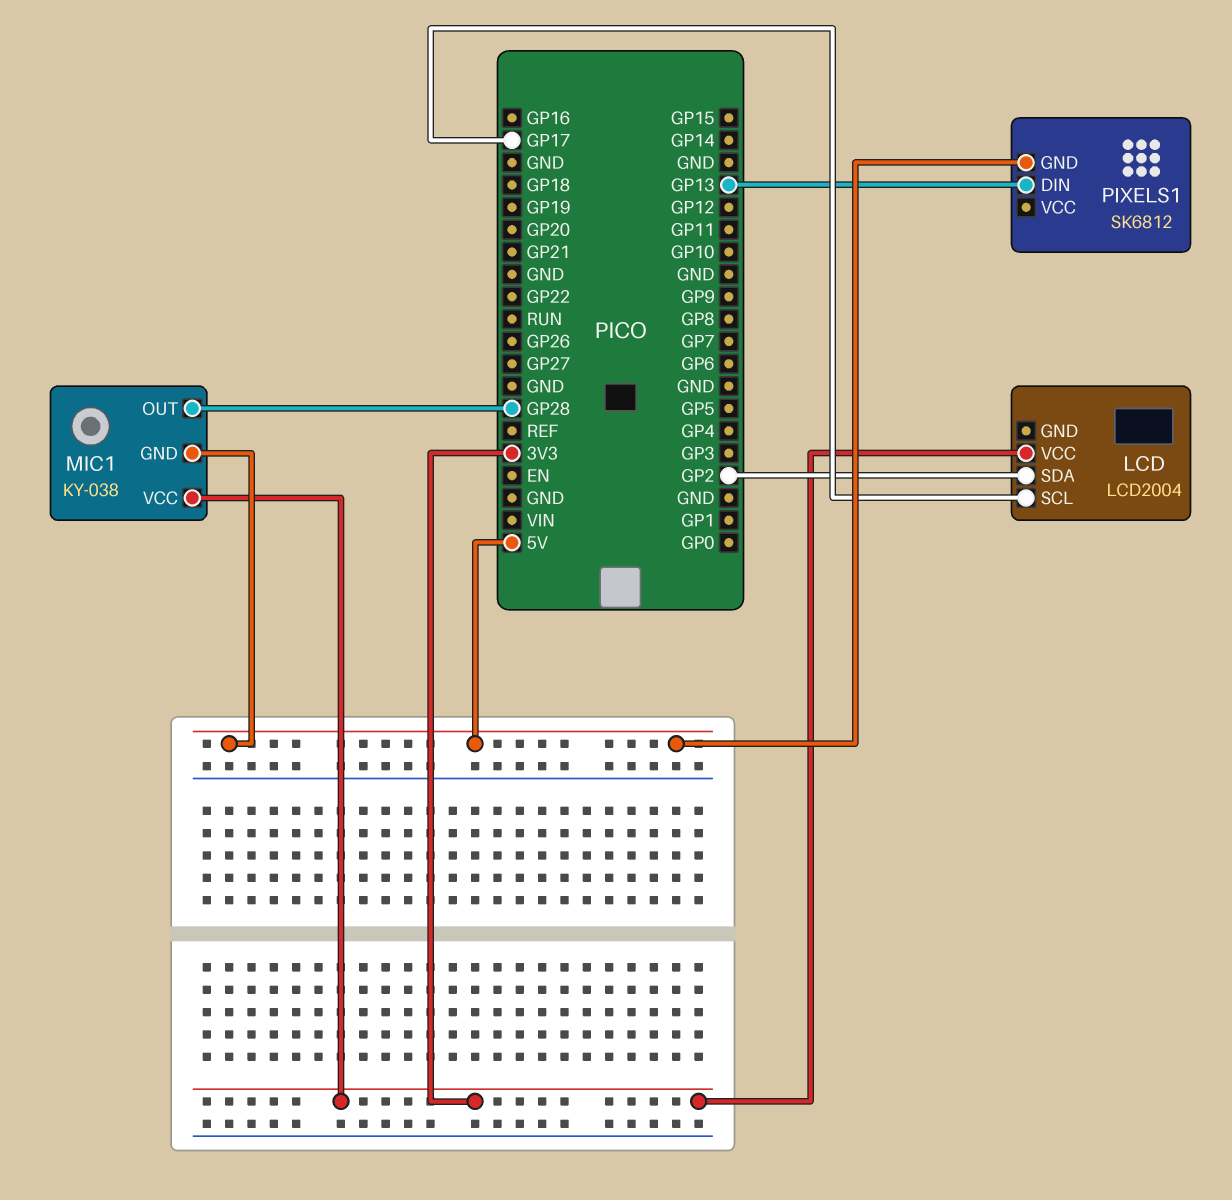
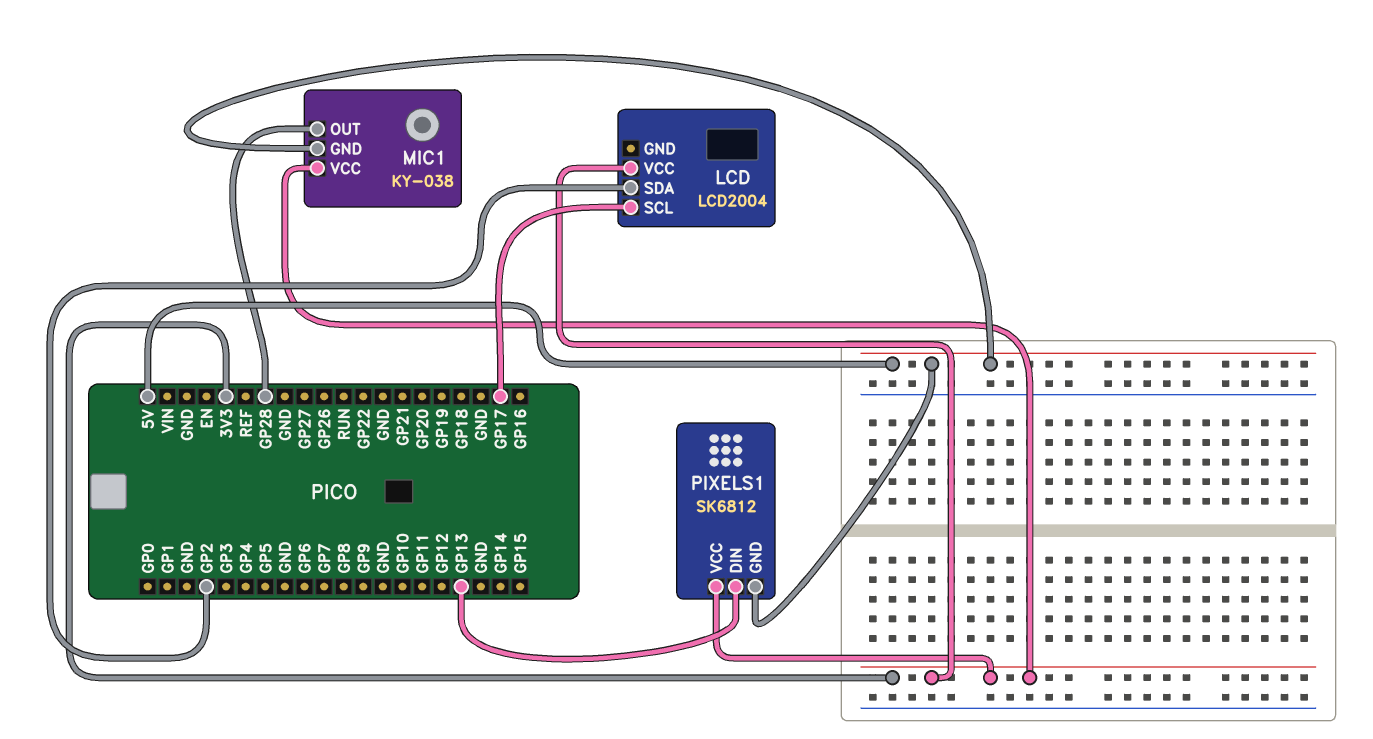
PIXELS1 pin VCC: none -> 3V3

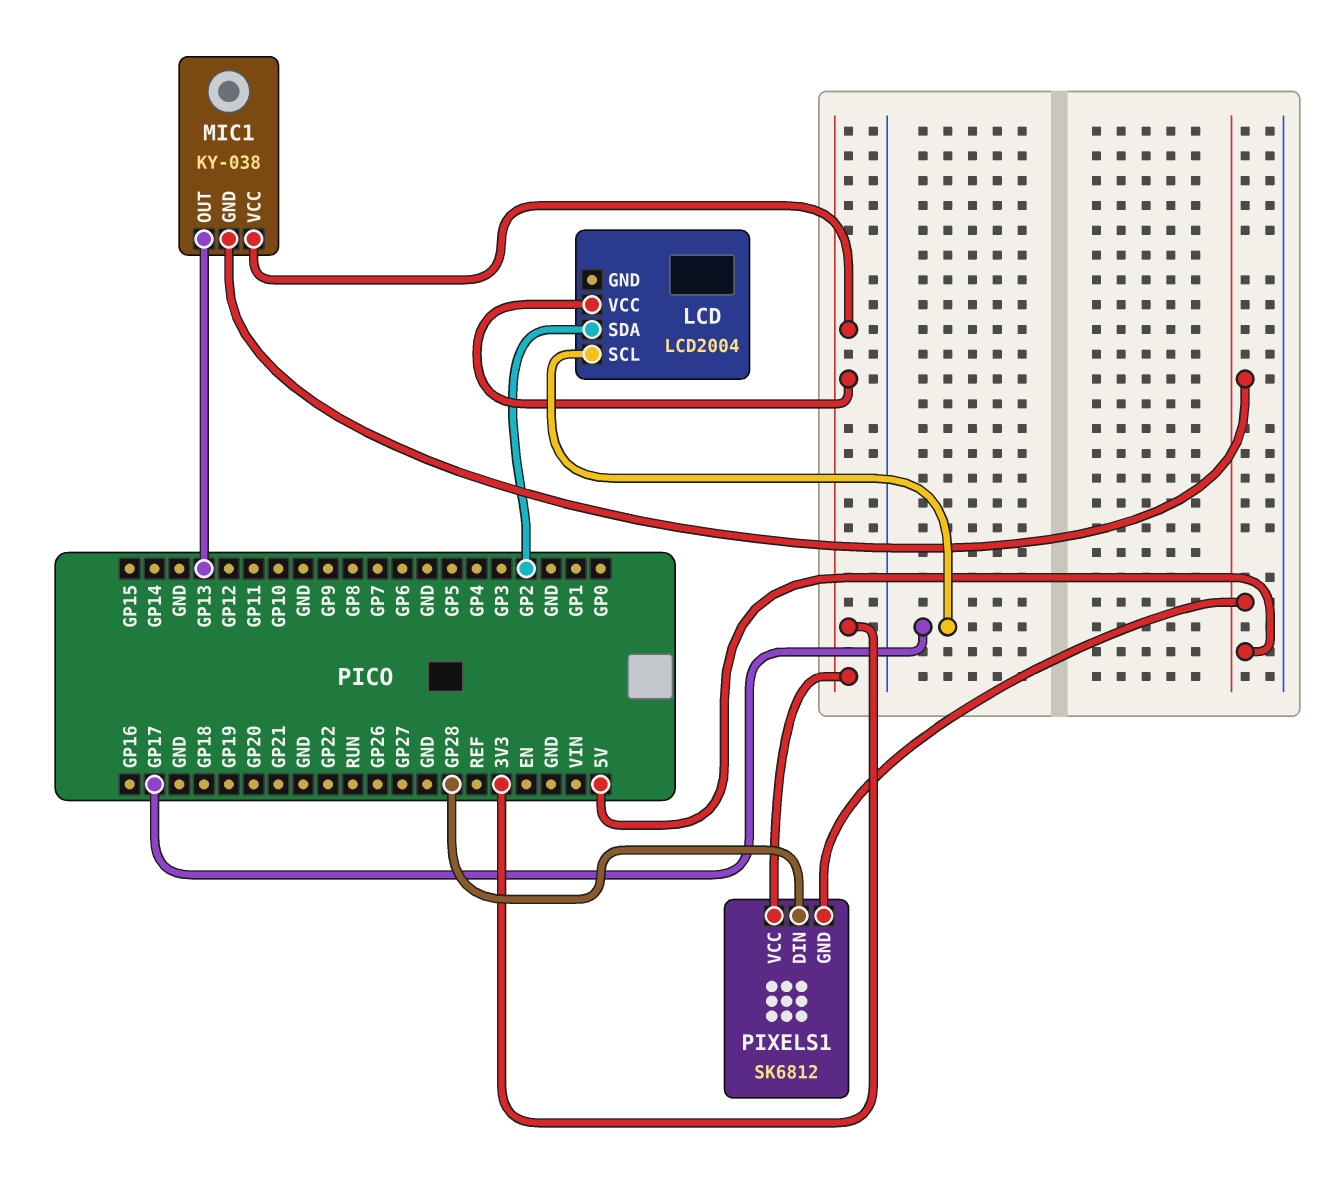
MIC1 pin OUT: GP28 -> GP13
PIXELS1 pin DIN: GP13 -> GP28

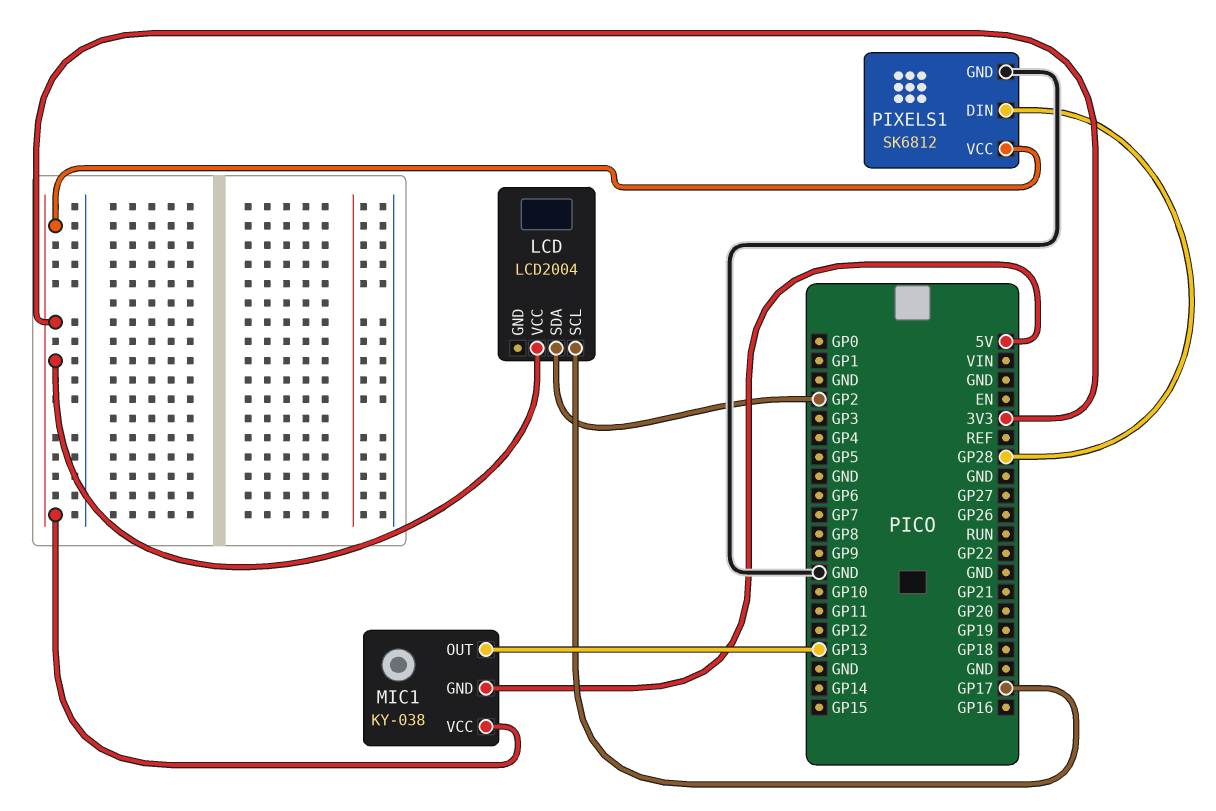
PIXELS1 pin GND: 5V -> GND

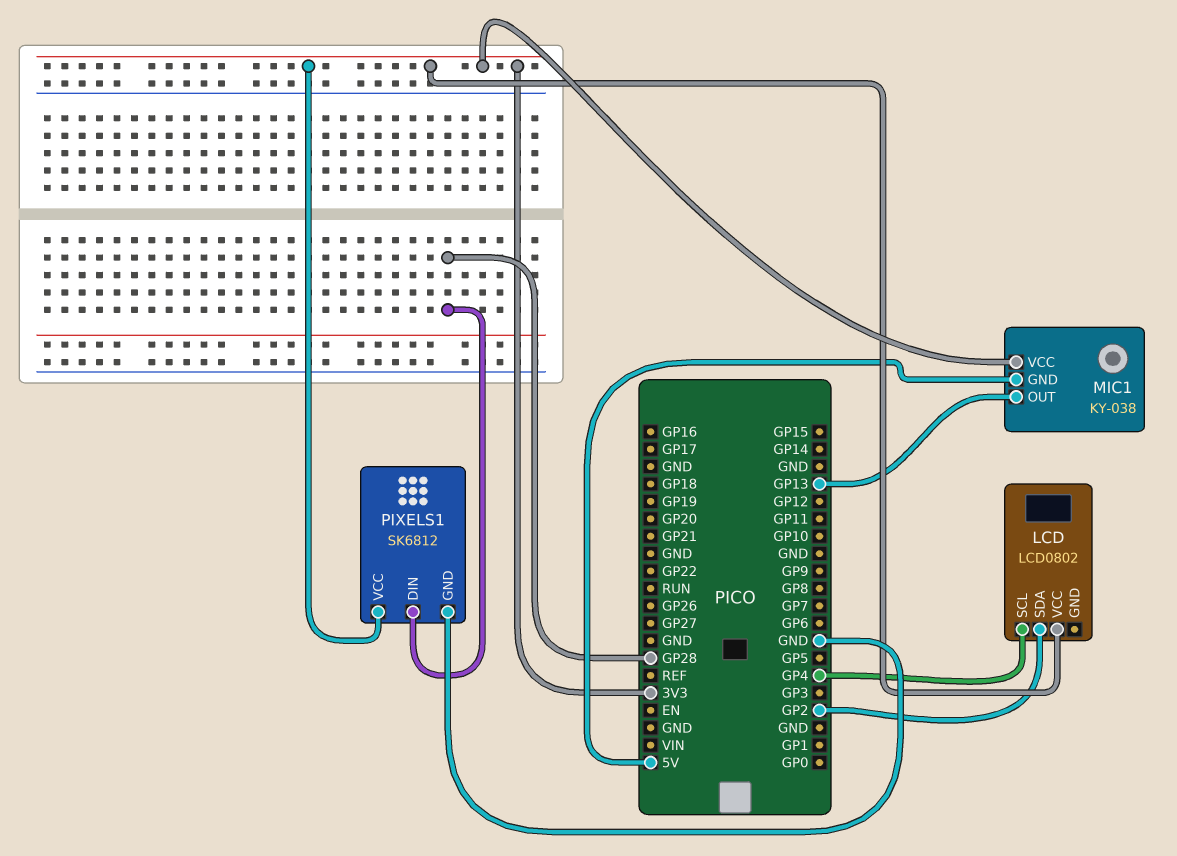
LCD: LCD2004 -> LCD0802
LCD pin SCL: GP17 -> GP4

